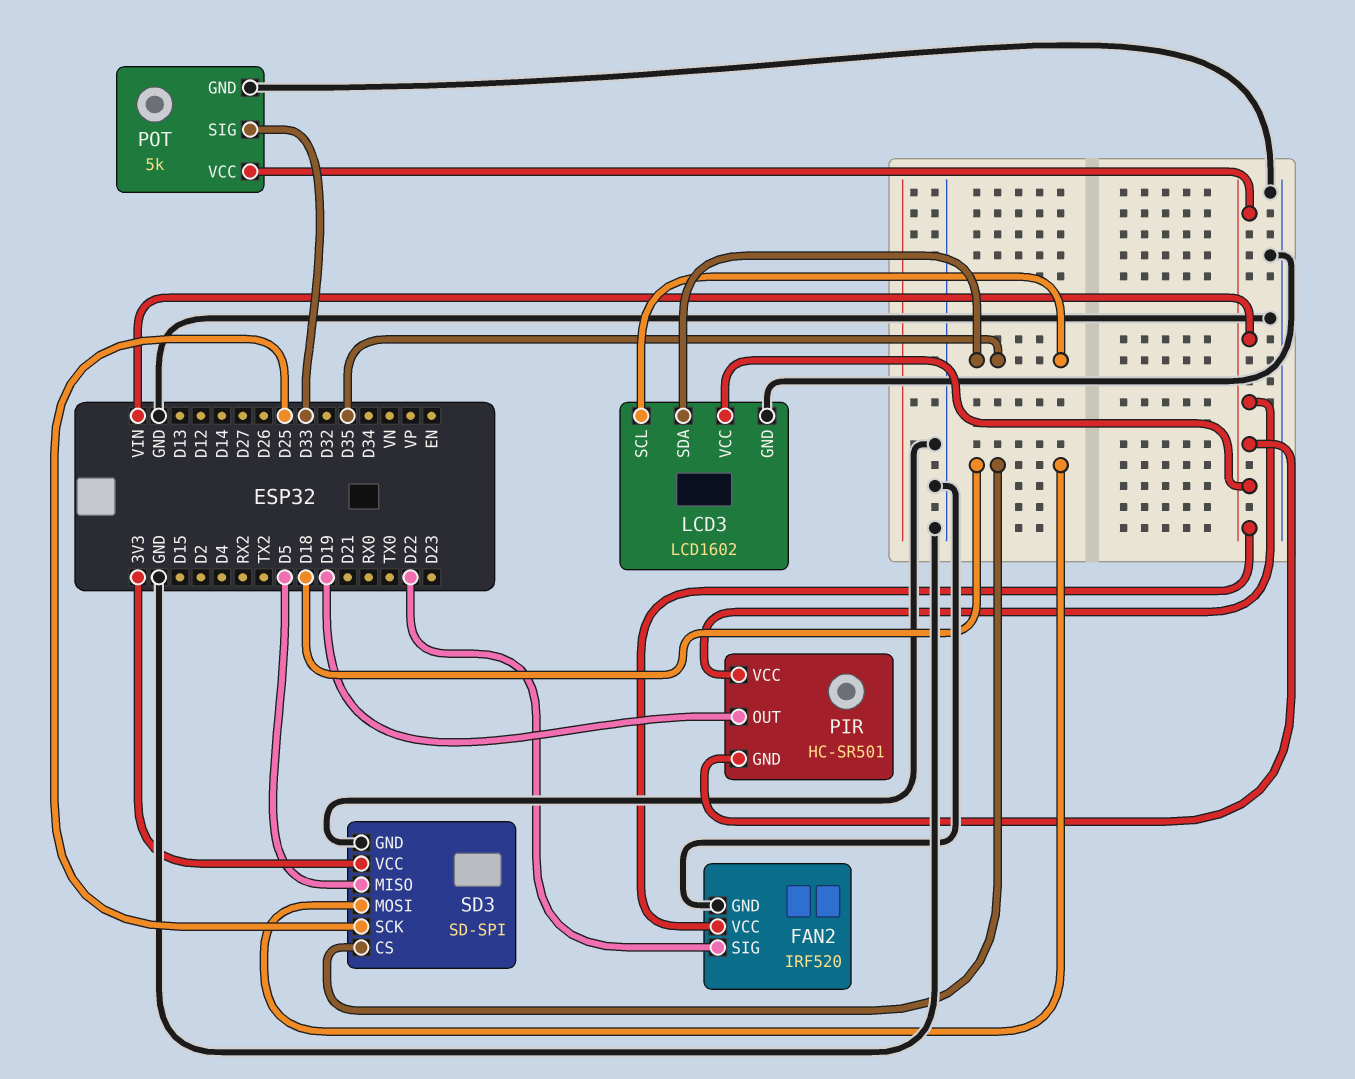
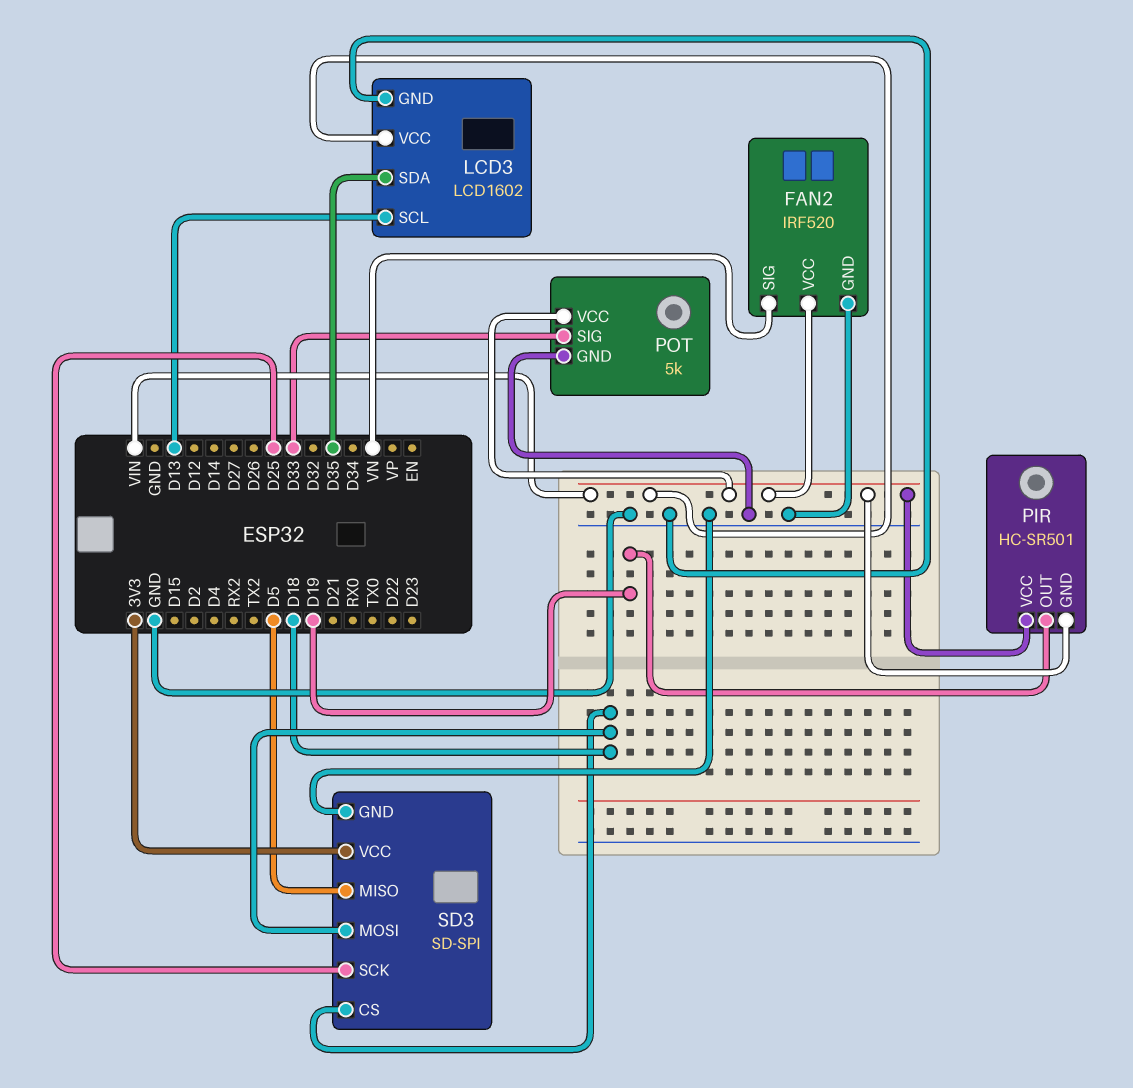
FAN2 pin SIG: D22 -> VN
LCD3 pin SCL: D35 -> D13

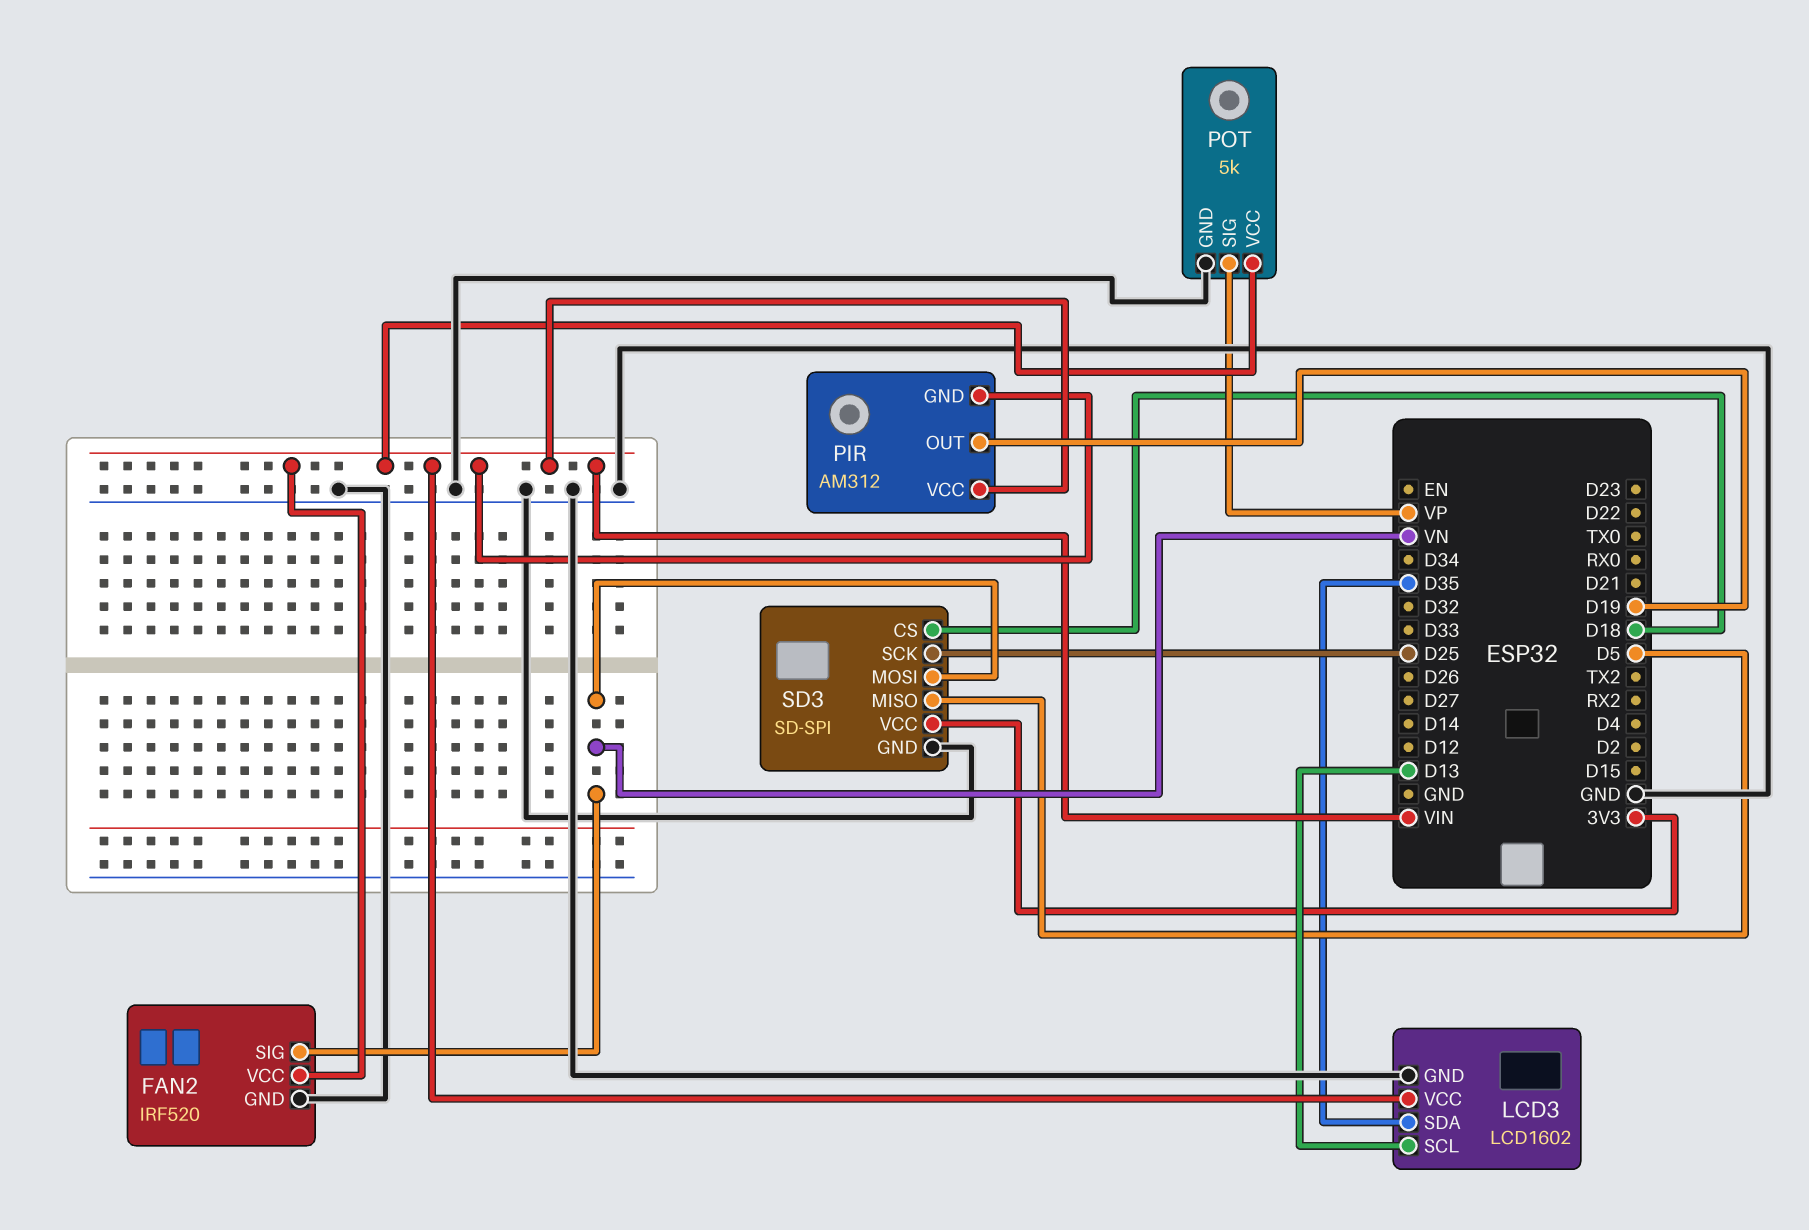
PIR: HC-SR501 -> AM312
POT pin SIG: D33 -> VP
SD3 pin MOSI: D18 -> VN

